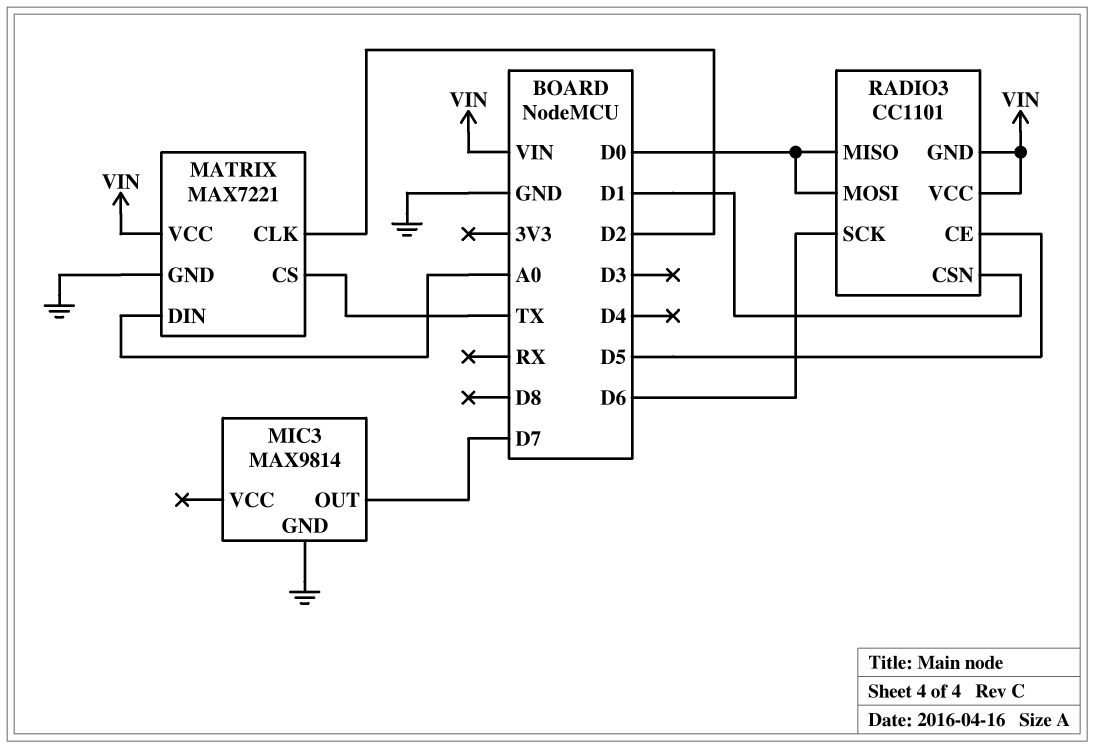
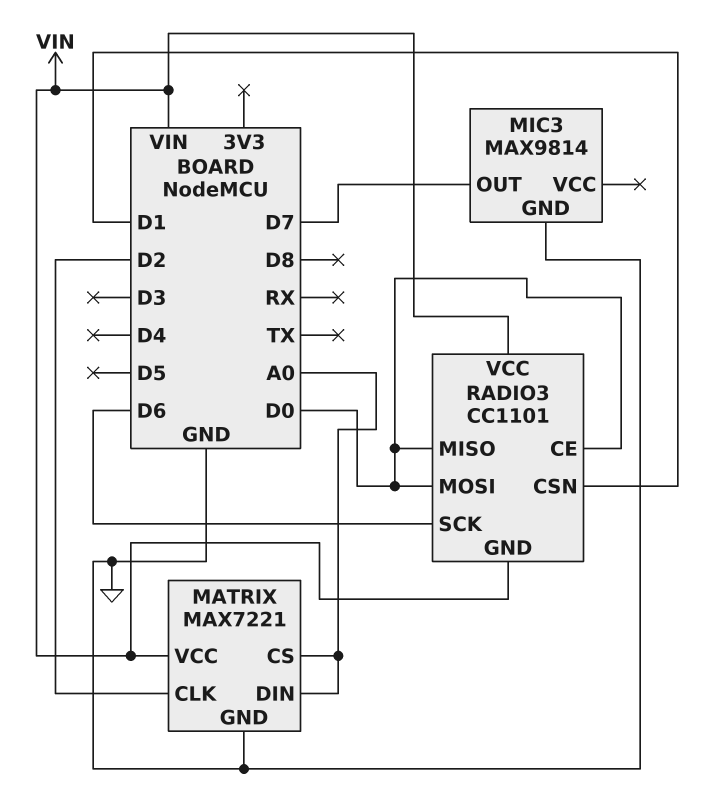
MATRIX pin CS: TX -> A0
RADIO3 pin CE: D5 -> D0

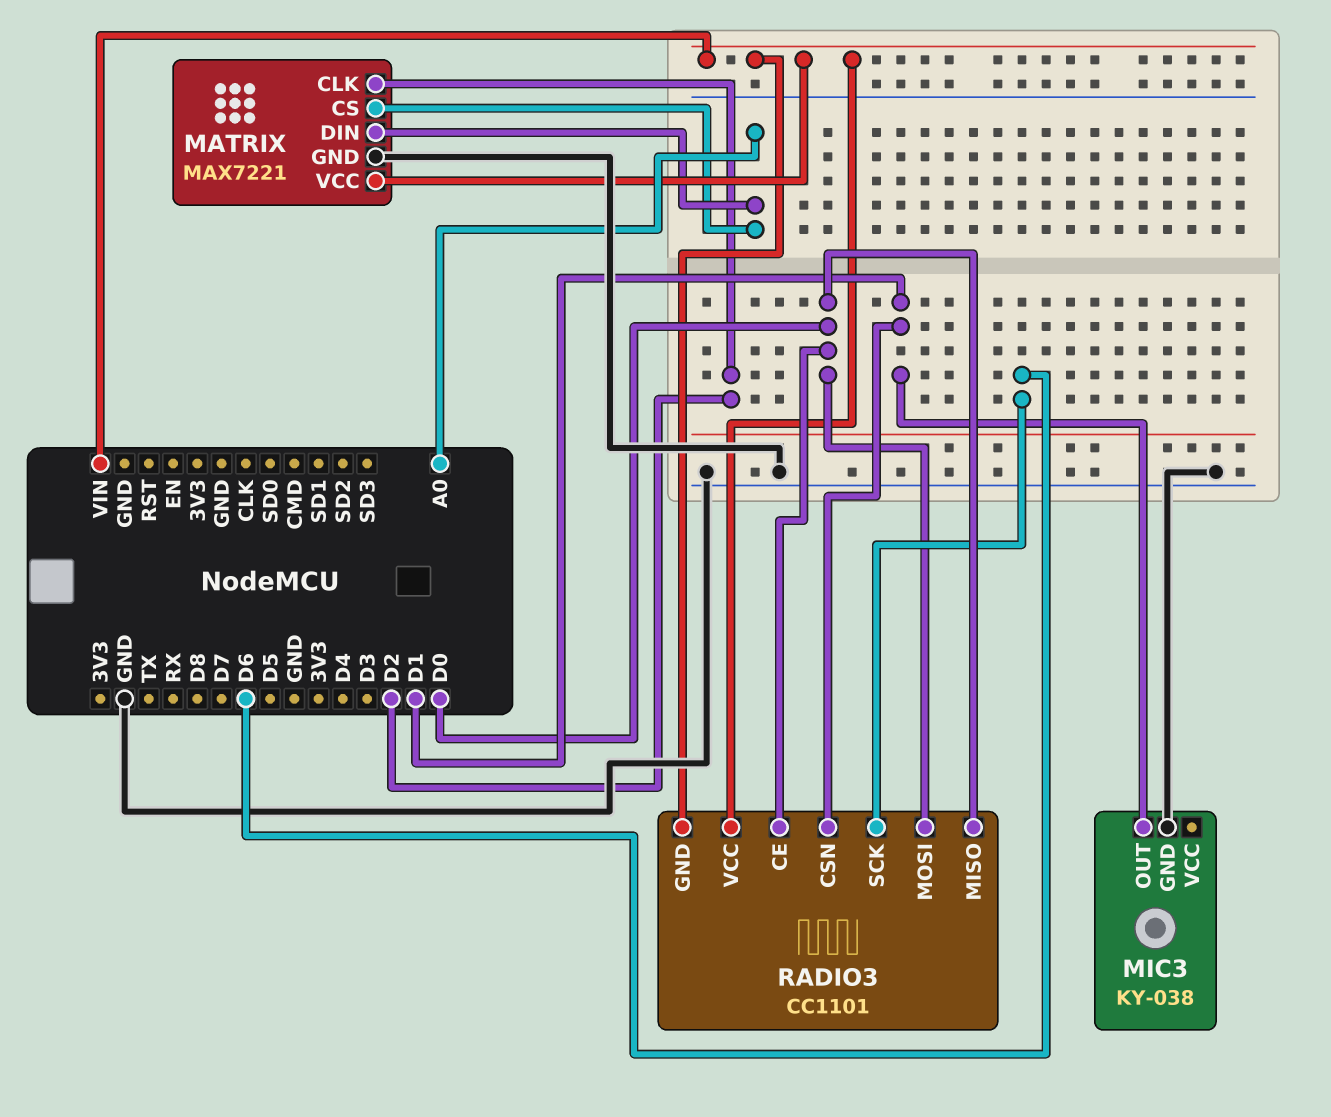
MIC3: MAX9814 -> KY-038
MIC3 pin OUT: D7 -> D1

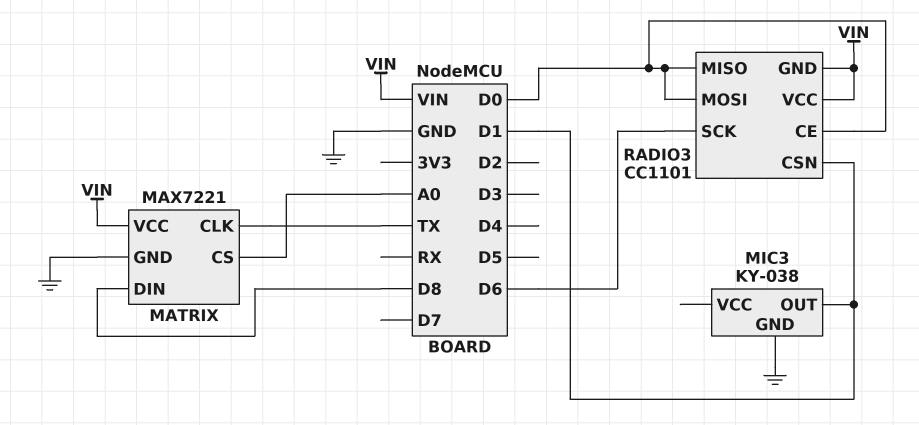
MATRIX pin CLK: D2 -> TX
MATRIX pin DIN: A0 -> D8

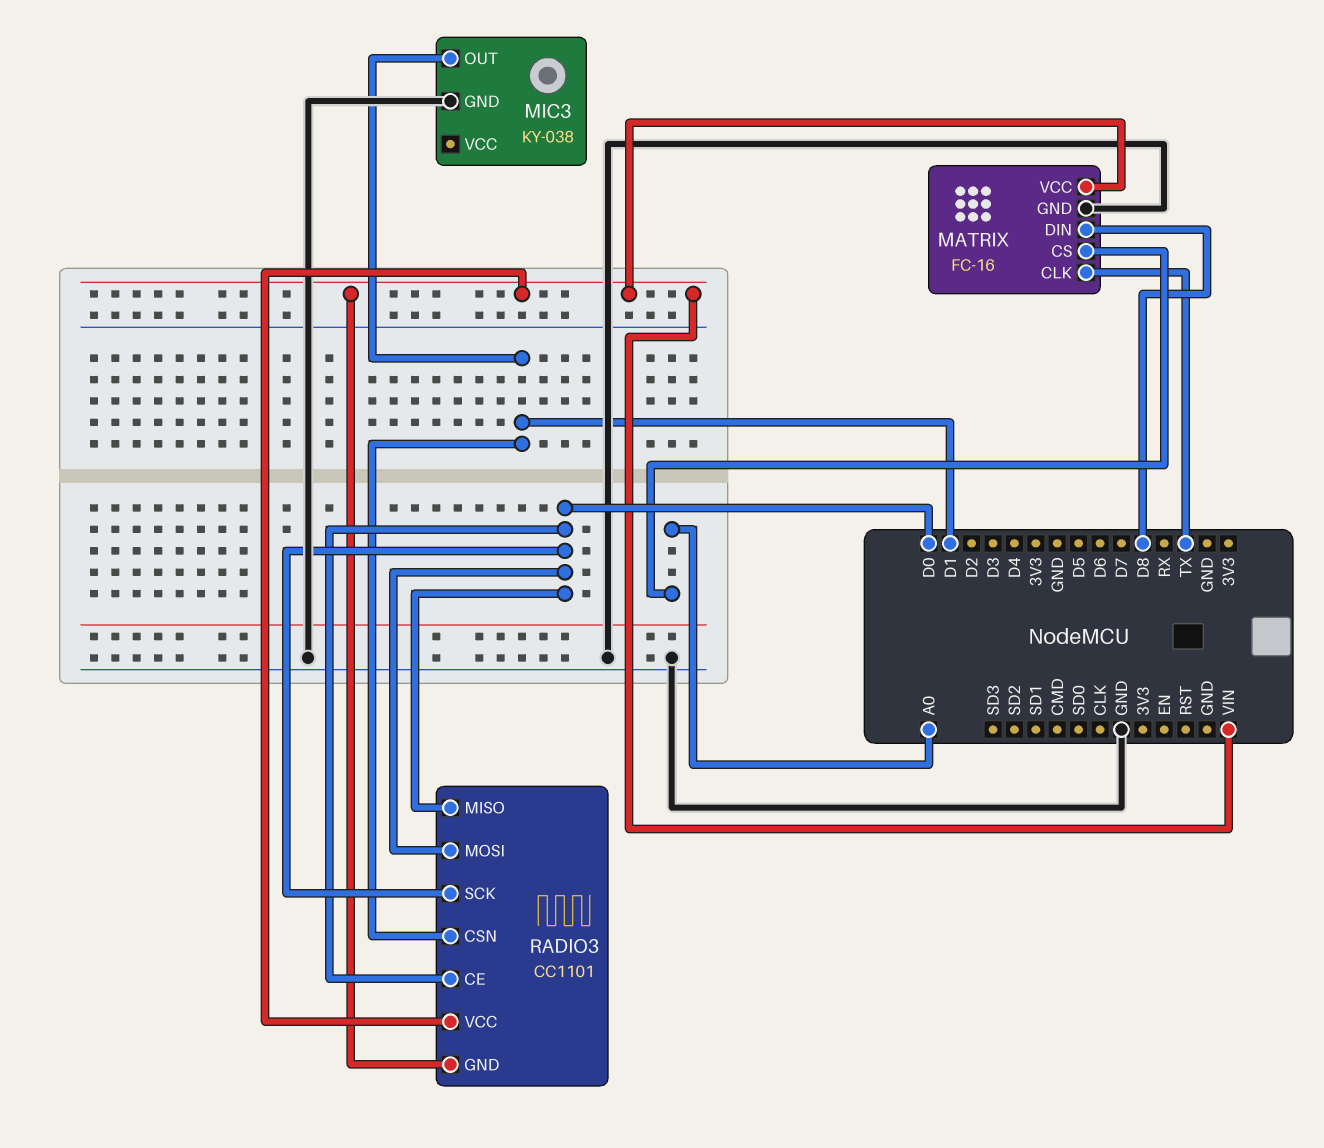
MATRIX: MAX7221 -> FC-16
RADIO3 pin SCK: D6 -> D0

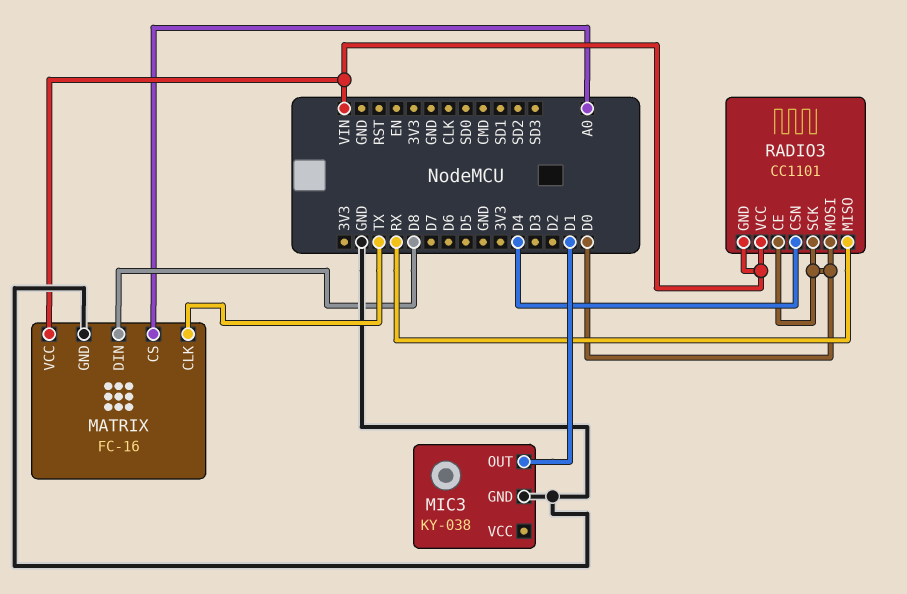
RADIO3 pin CSN: D1 -> D4
RADIO3 pin MISO: D0 -> RX

